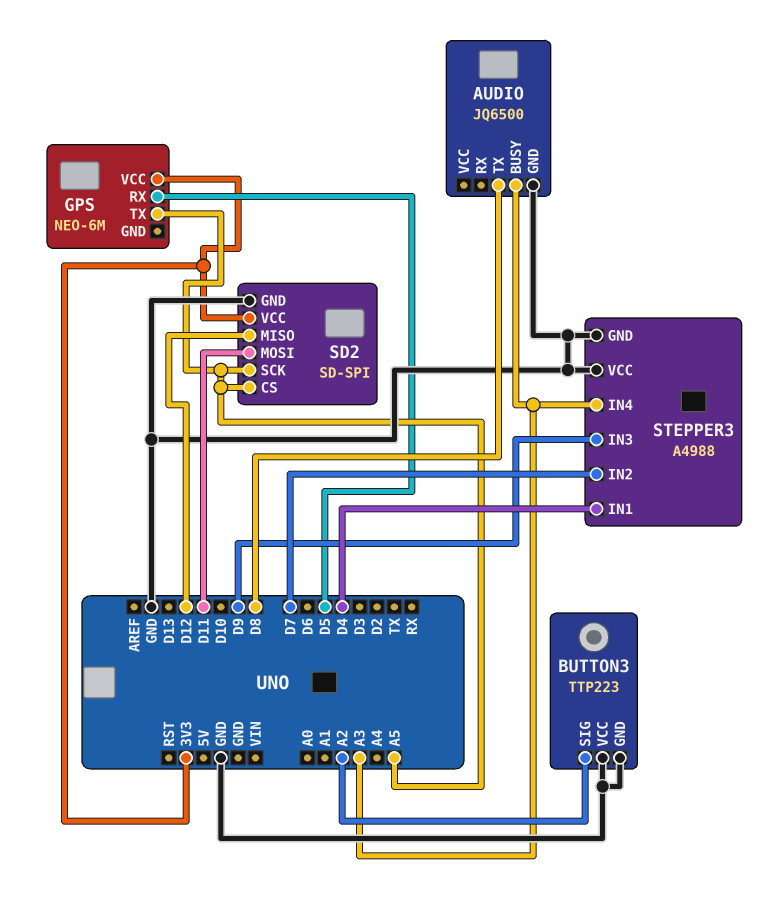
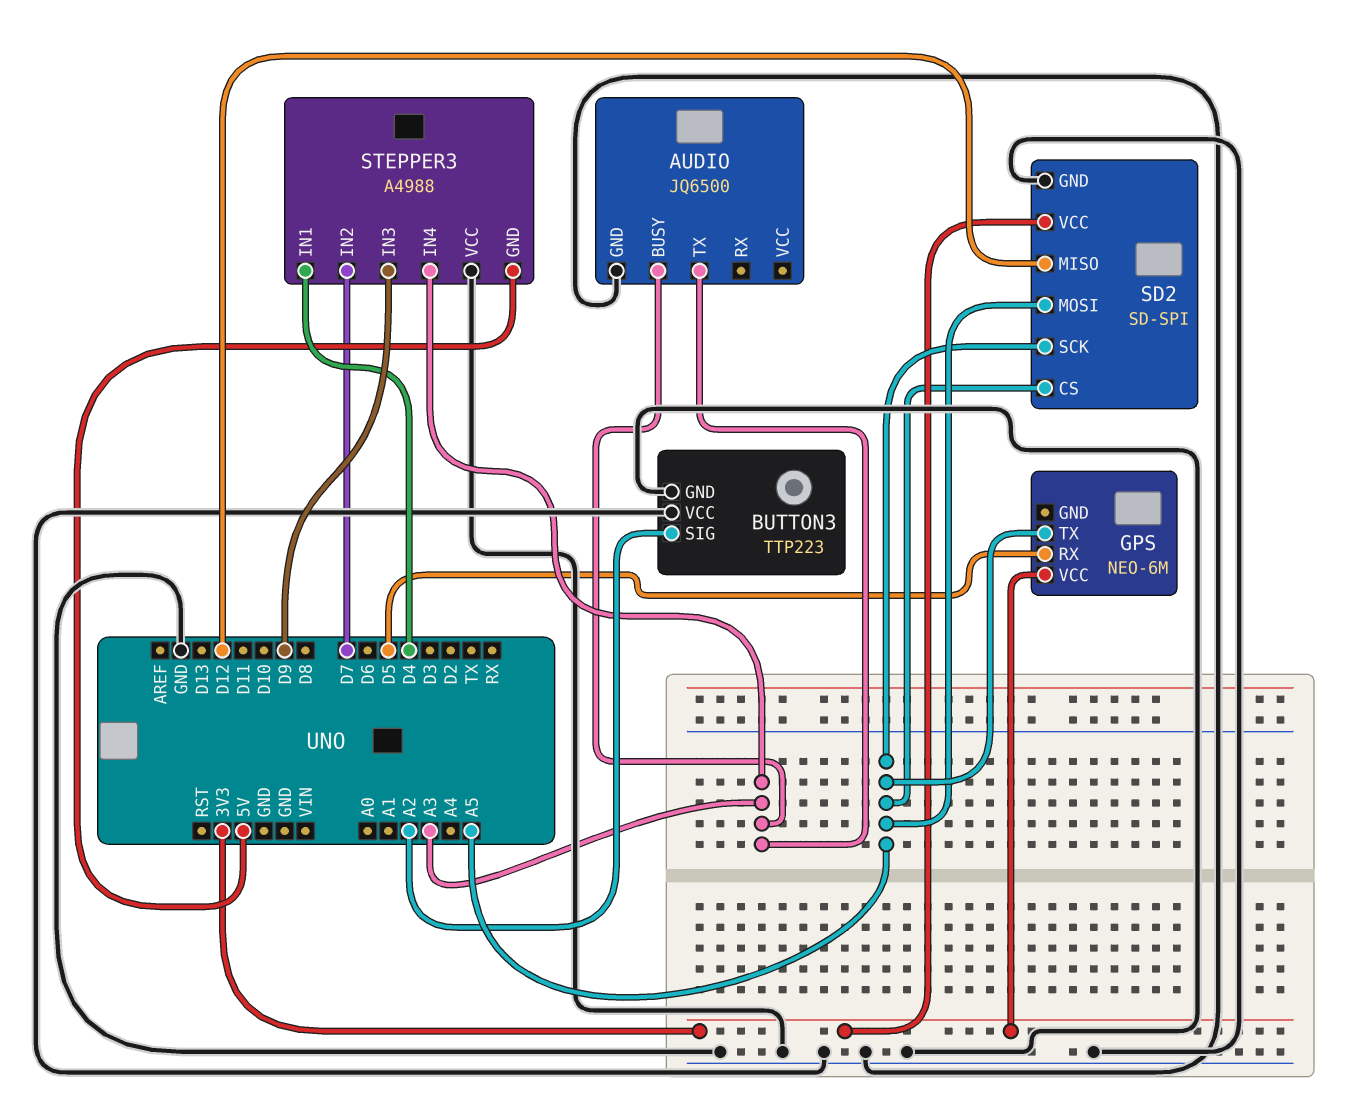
AUDIO pin TX: D8 -> A3
SD2 pin MOSI: D11 -> A5
STEPPER3 pin GND: GND -> 5V

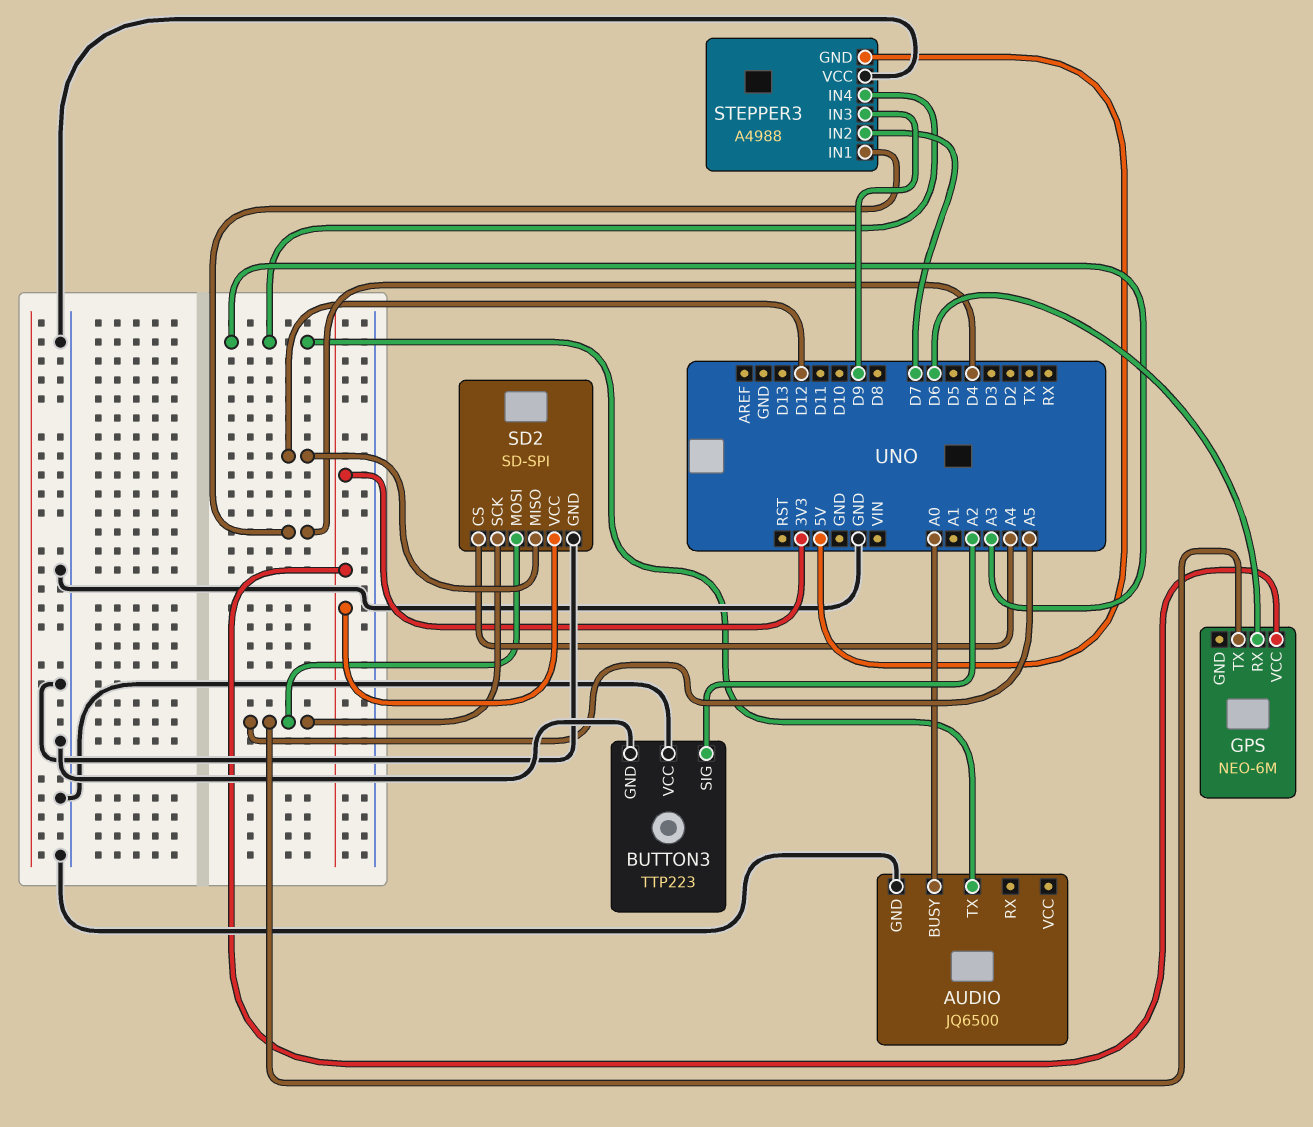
AUDIO pin BUSY: A3 -> A0
GPS pin RX: D5 -> D6
SD2 pin CS: A5 -> A4

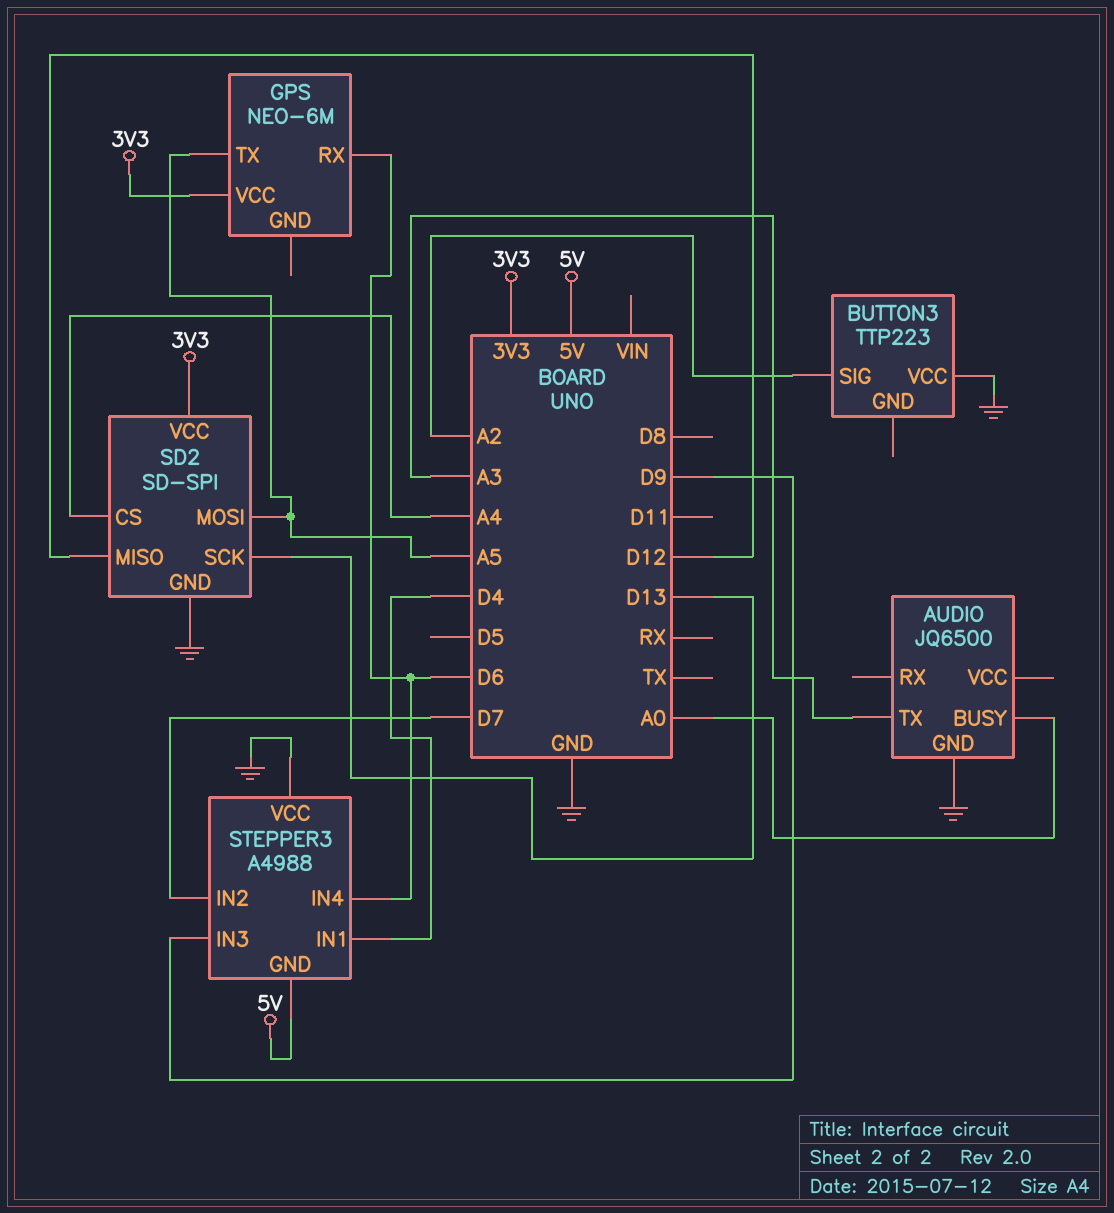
BUTTON3 pin GND: GND -> none
SD2 pin SCK: A5 -> D13
STEPPER3 pin IN4: A3 -> D6

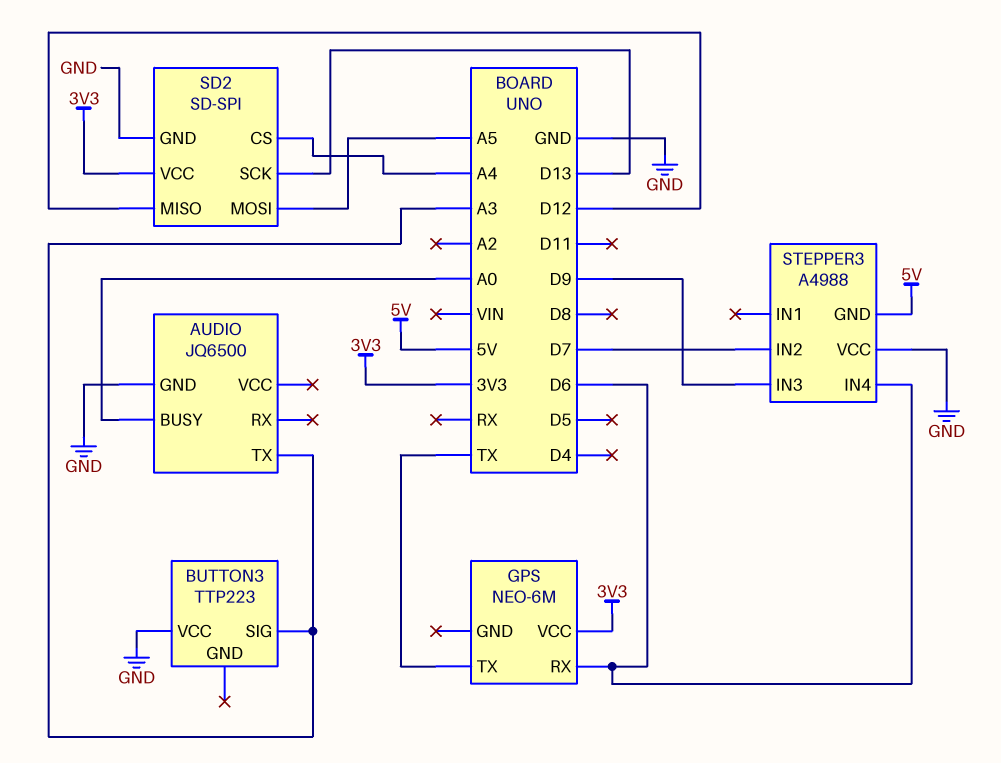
BUTTON3 pin SIG: A2 -> A3
GPS pin TX: A5 -> TX
STEPPER3 pin IN1: D4 -> none

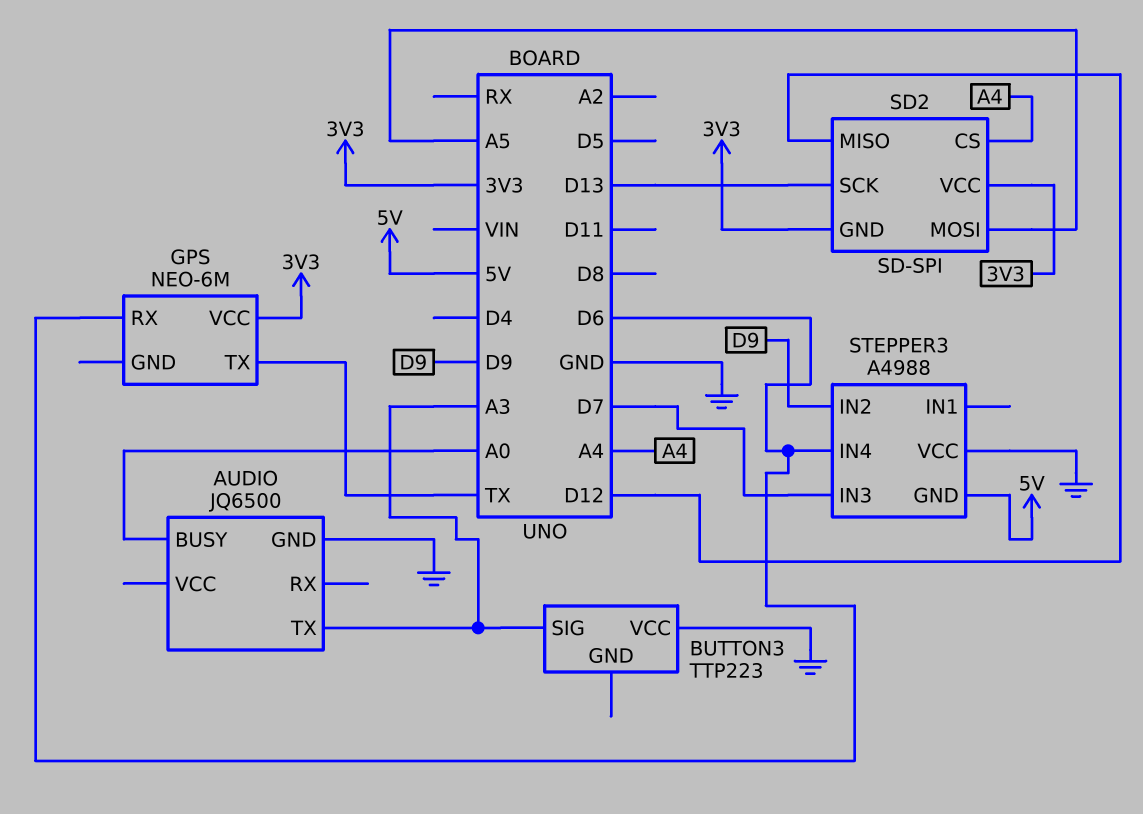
SD2 pin GND: GND -> 3V3
STEPPER3 pin IN2: D7 -> D9
STEPPER3 pin IN3: D9 -> D7

